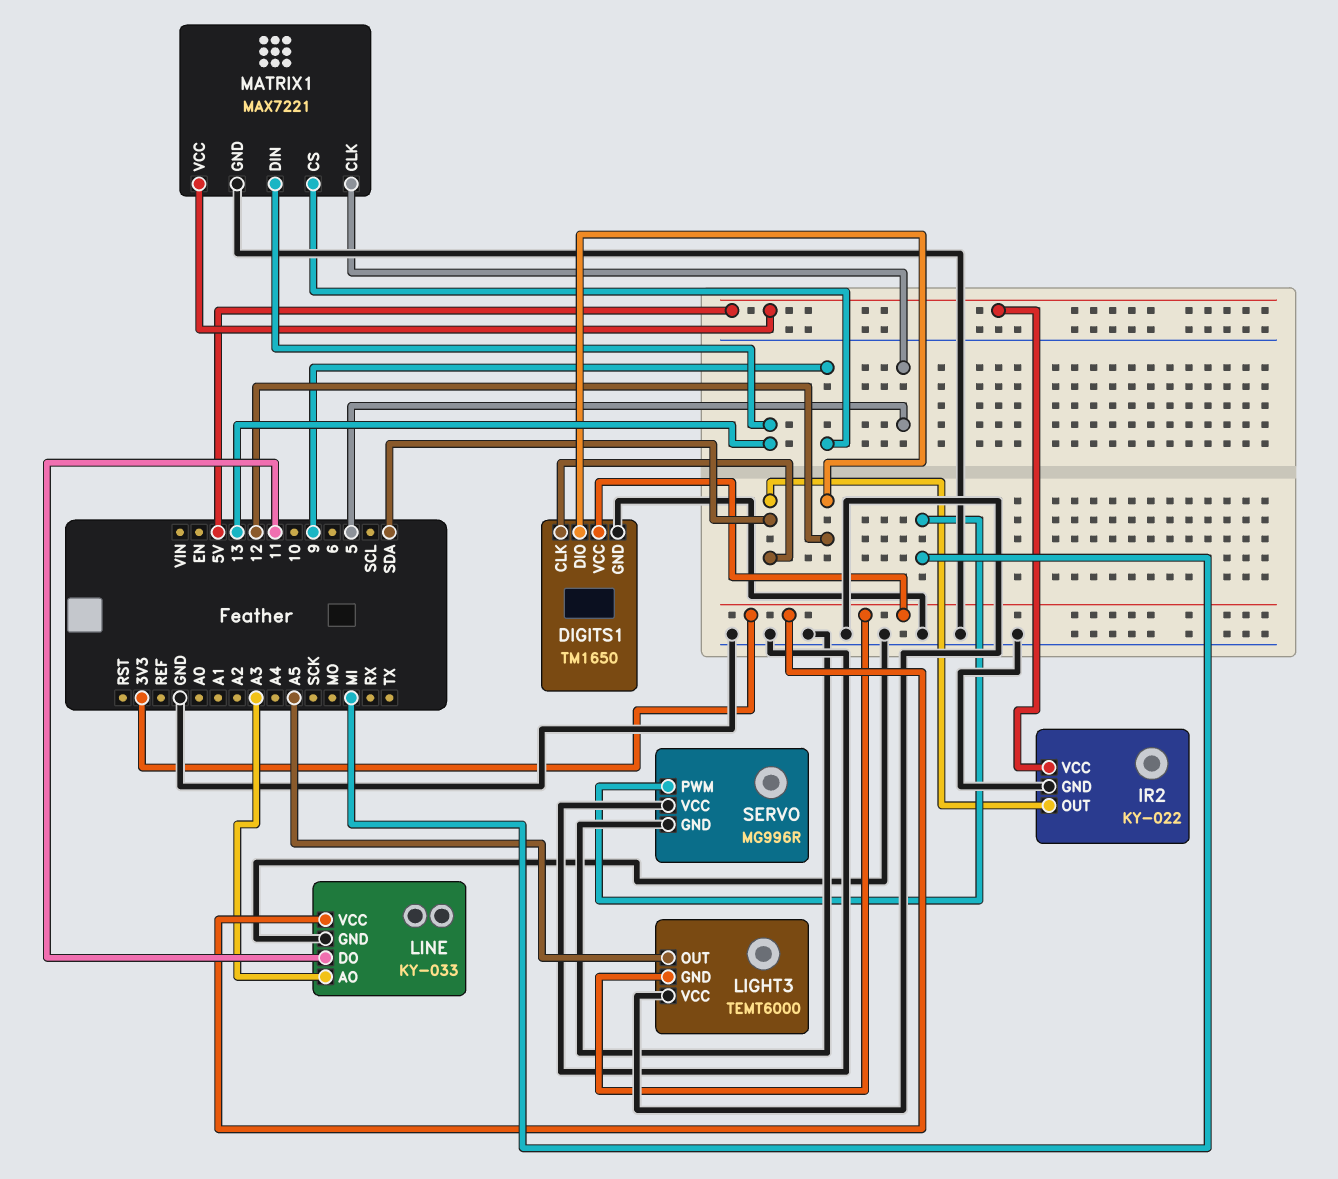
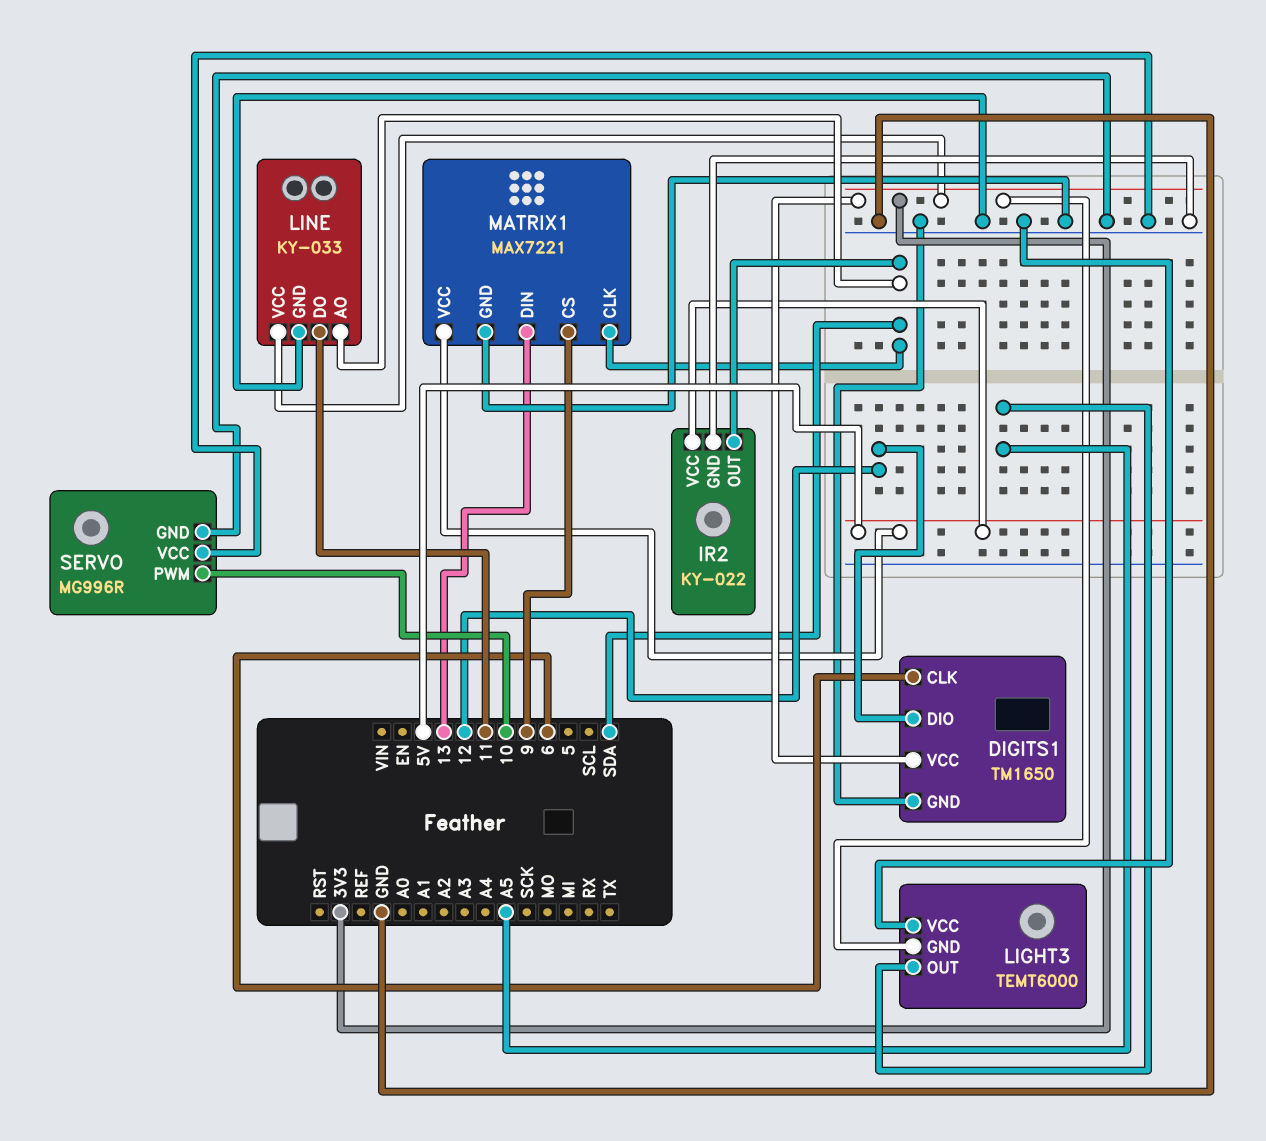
DIGITS1 pin CLK: SDA -> 6
LINE pin AO: A3 -> SDA
MATRIX1 pin CLK: 5 -> SDA
SERVO pin PWM: MI -> 10

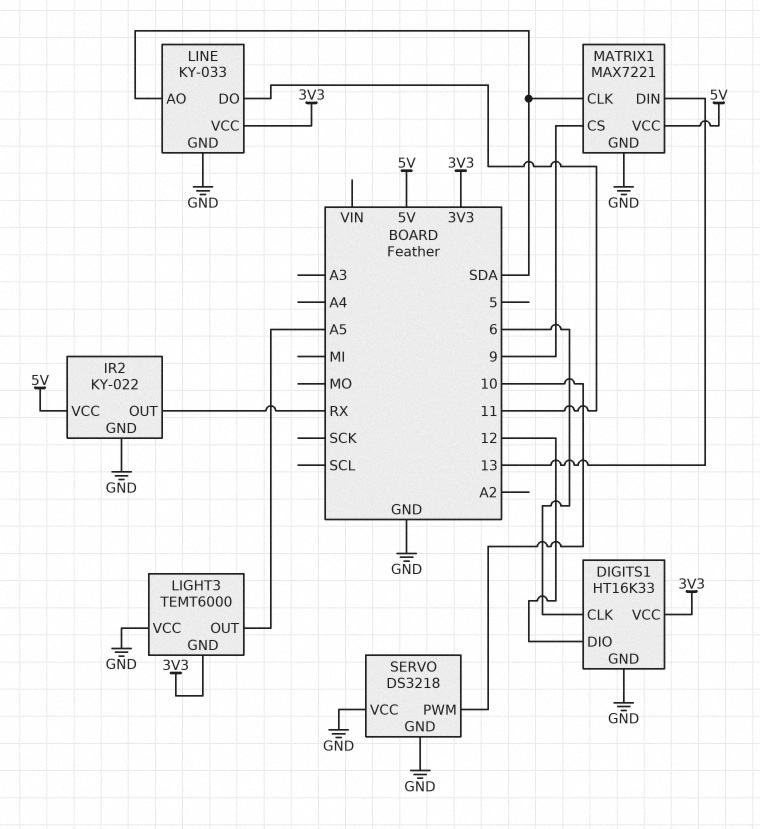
DIGITS1: TM1650 -> HT16K33
IR2 pin OUT: SDA -> RX
SERVO: MG996R -> DS3218

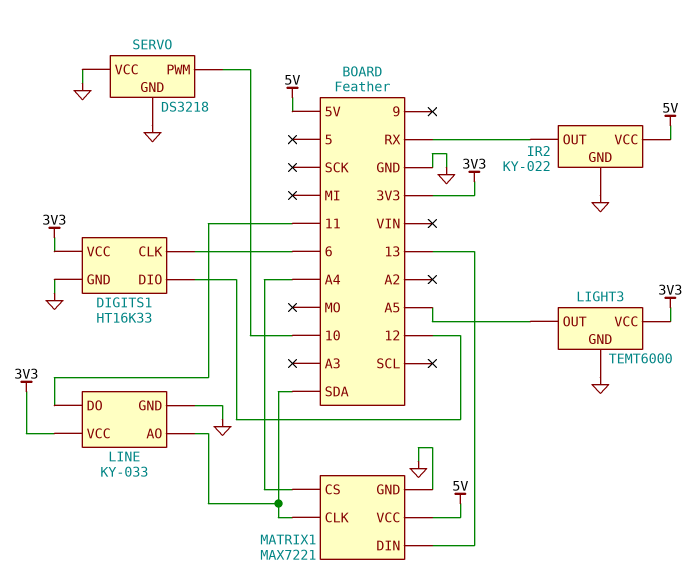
LIGHT3 pin GND: 3V3 -> GND
LIGHT3 pin VCC: GND -> 3V3
MATRIX1 pin CS: 9 -> A4

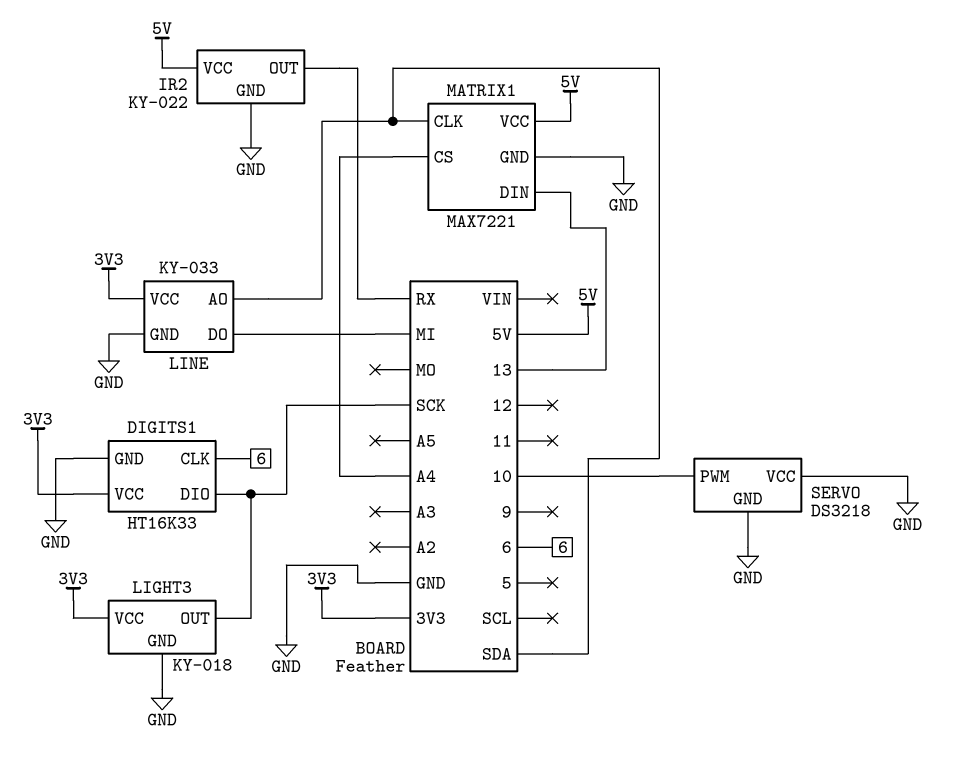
DIGITS1 pin DIO: 12 -> SCK
LIGHT3: TEMT6000 -> KY-018
LIGHT3 pin OUT: A5 -> SCK
LINE pin DO: 11 -> MI

